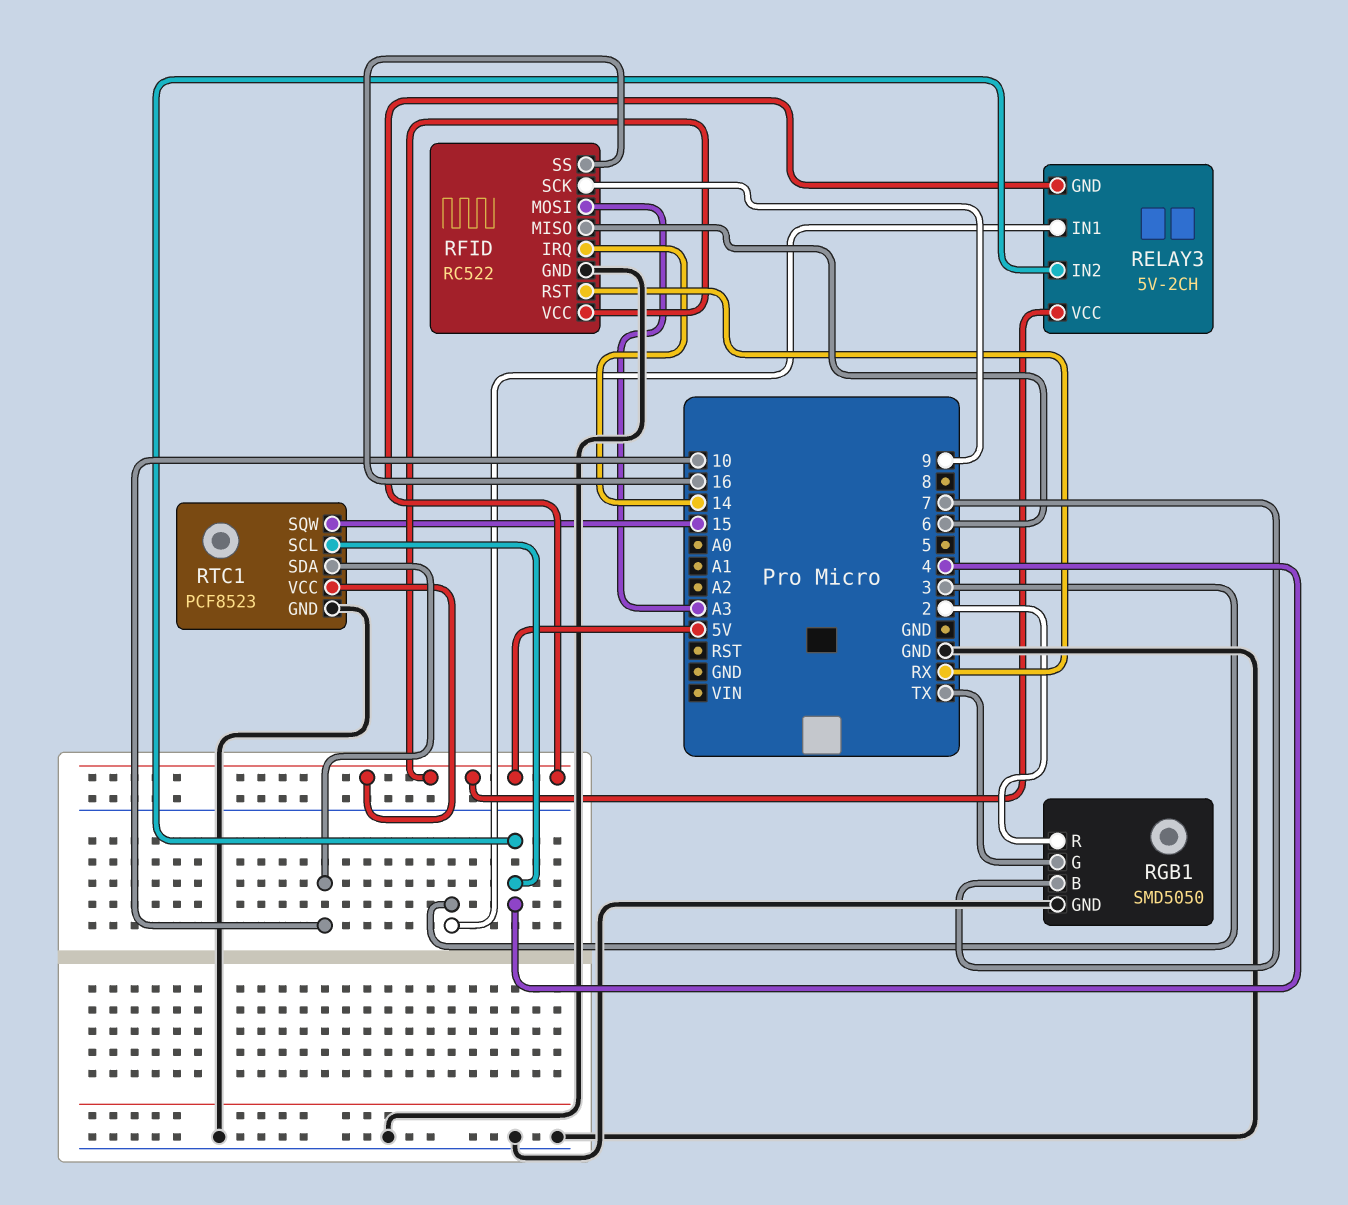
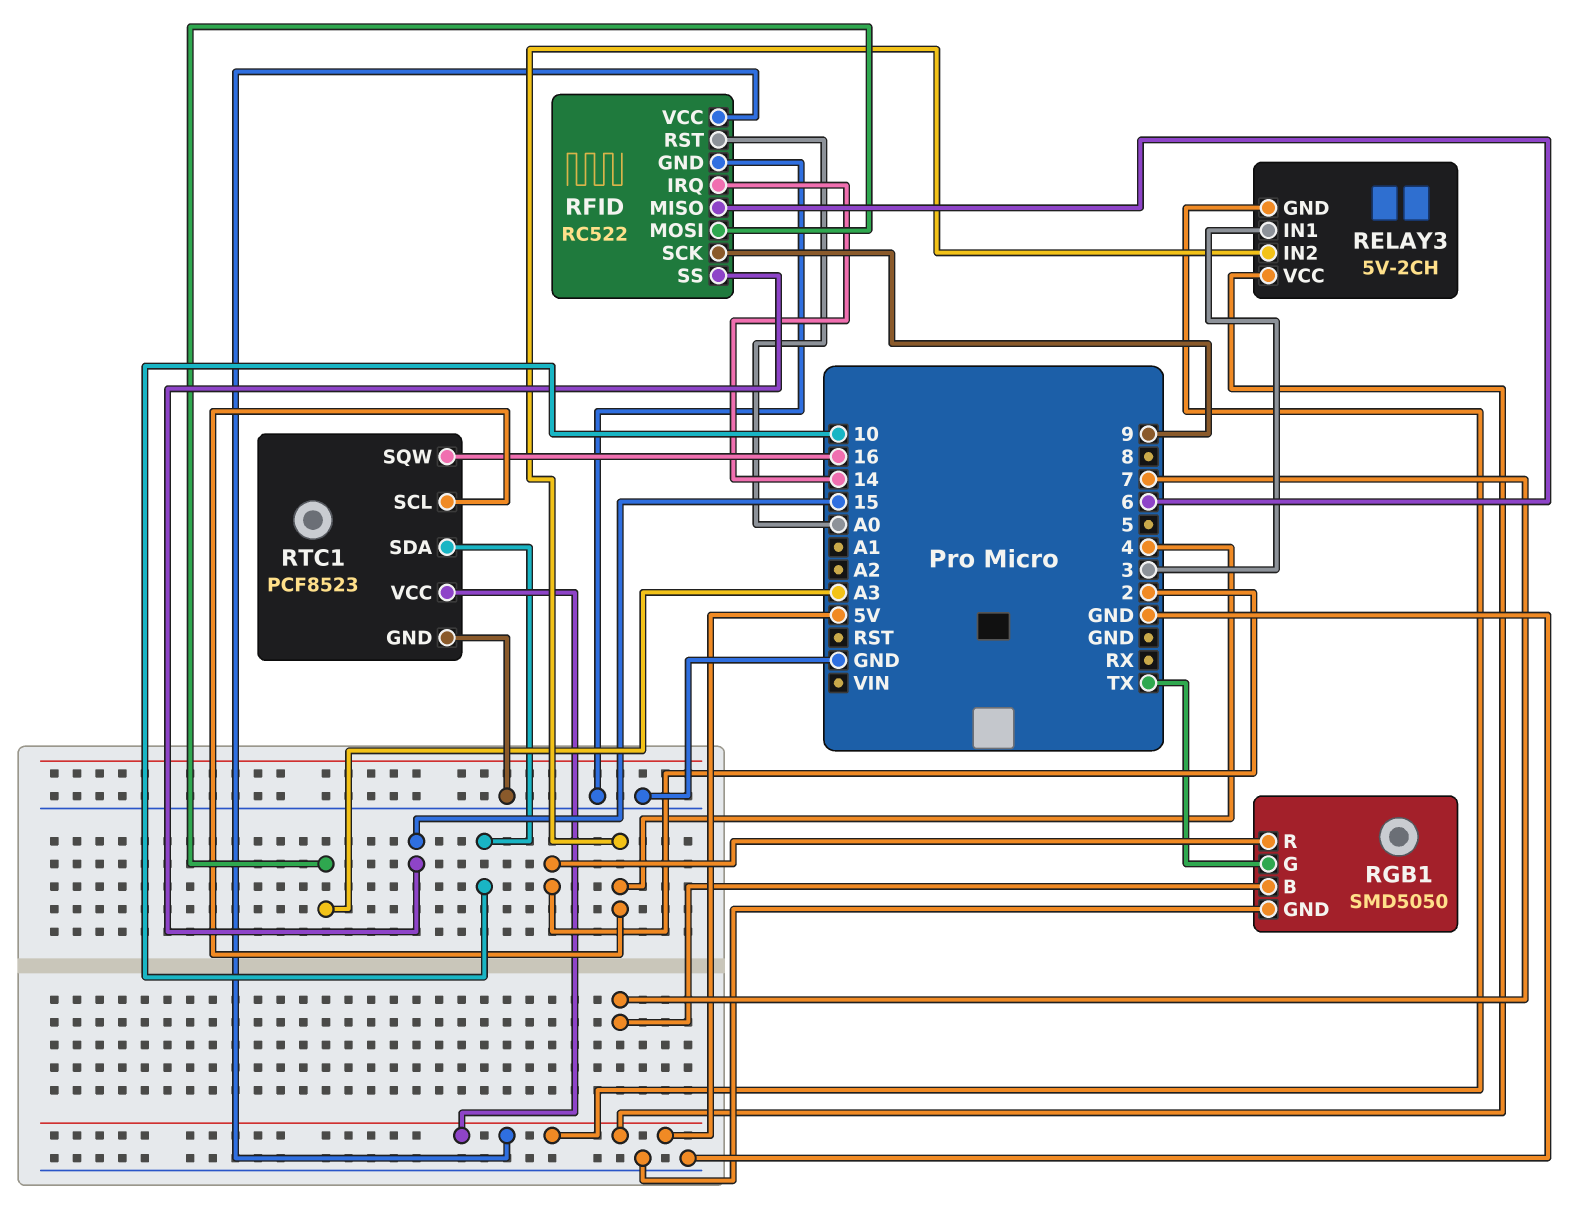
RFID pin RST: RX -> A0
RFID pin SS: 16 -> 15
RTC1 pin SQW: 15 -> 16

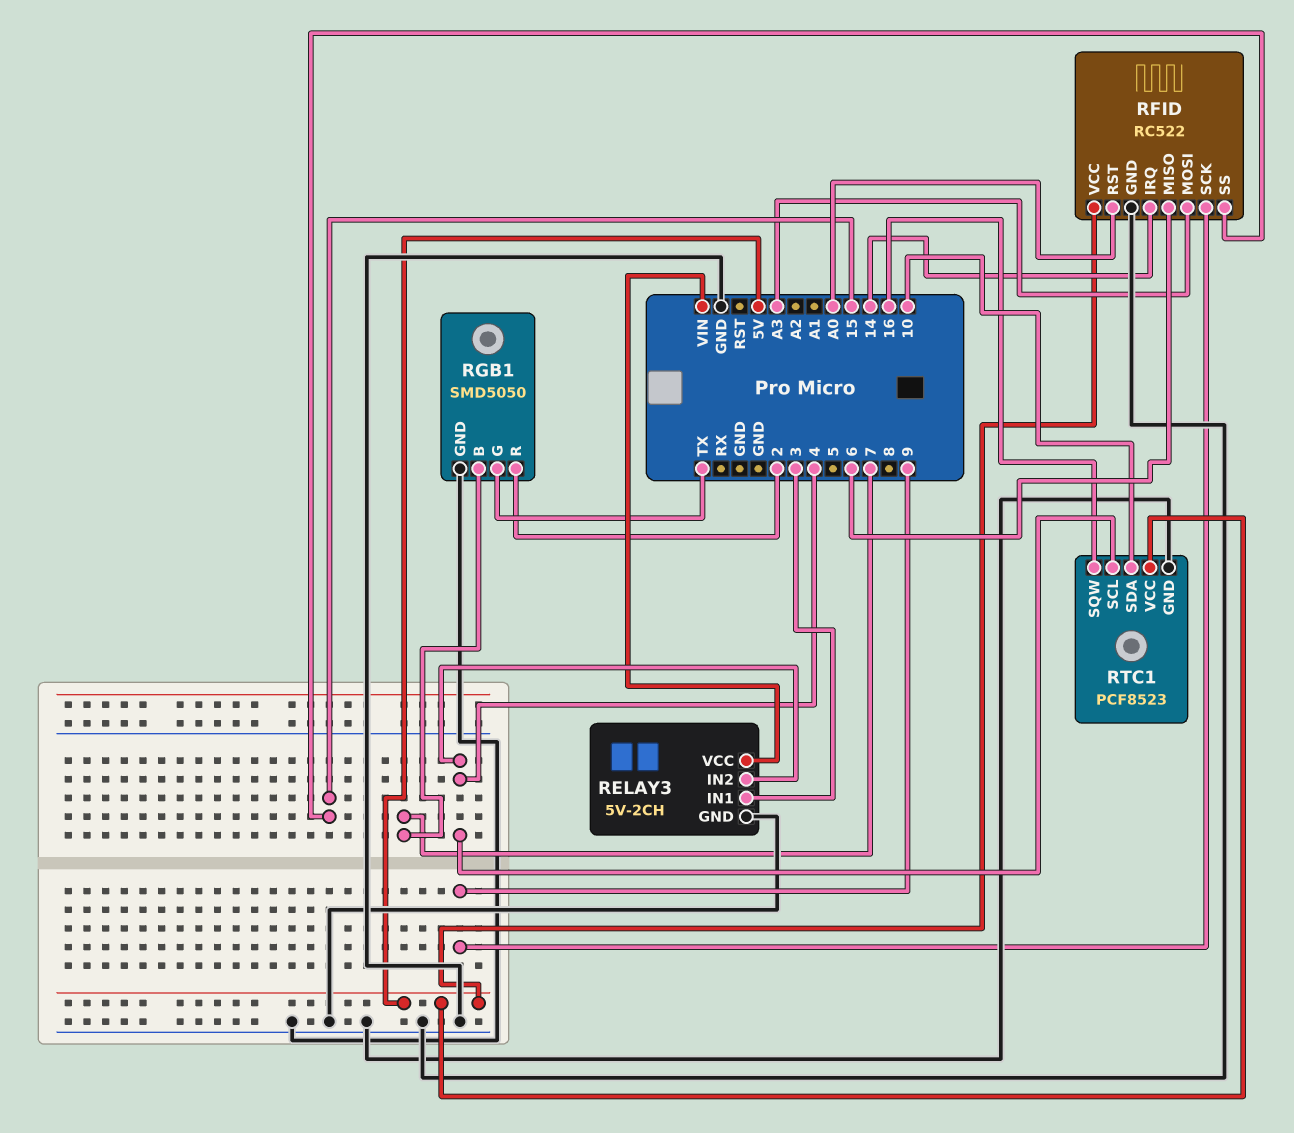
RELAY3 pin GND: 5V -> GND
RELAY3 pin VCC: 5V -> VIN

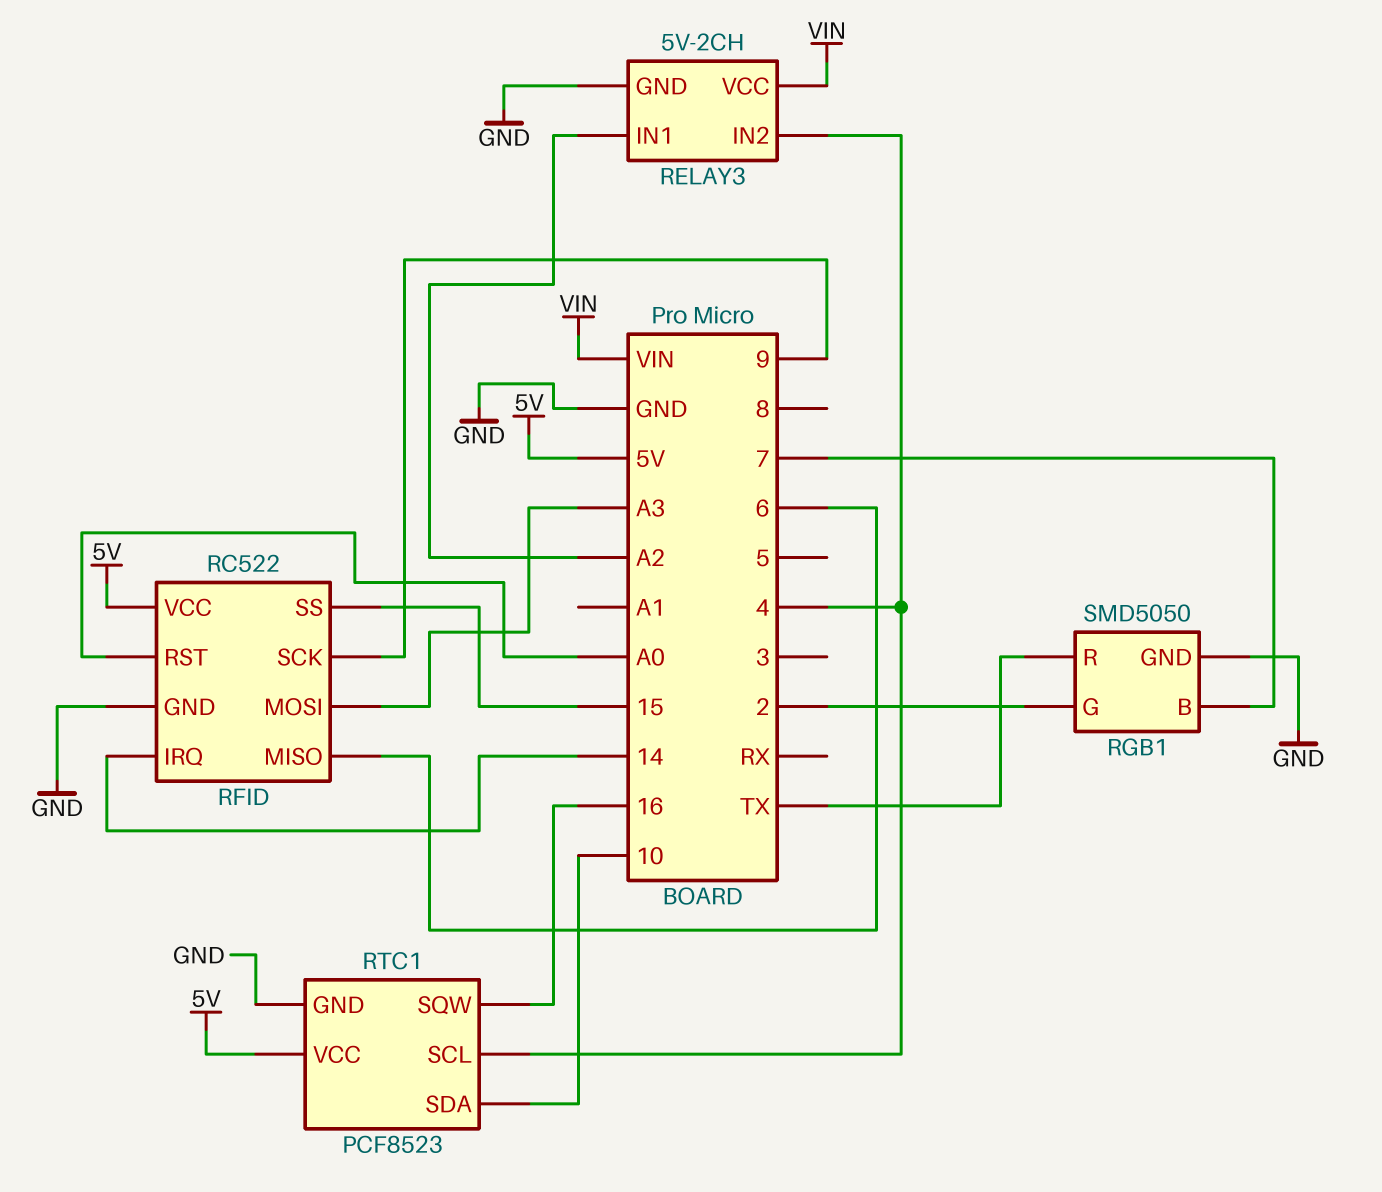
RELAY3 pin IN1: 3 -> A2
RGB1 pin G: TX -> 2
RGB1 pin R: 2 -> TX

